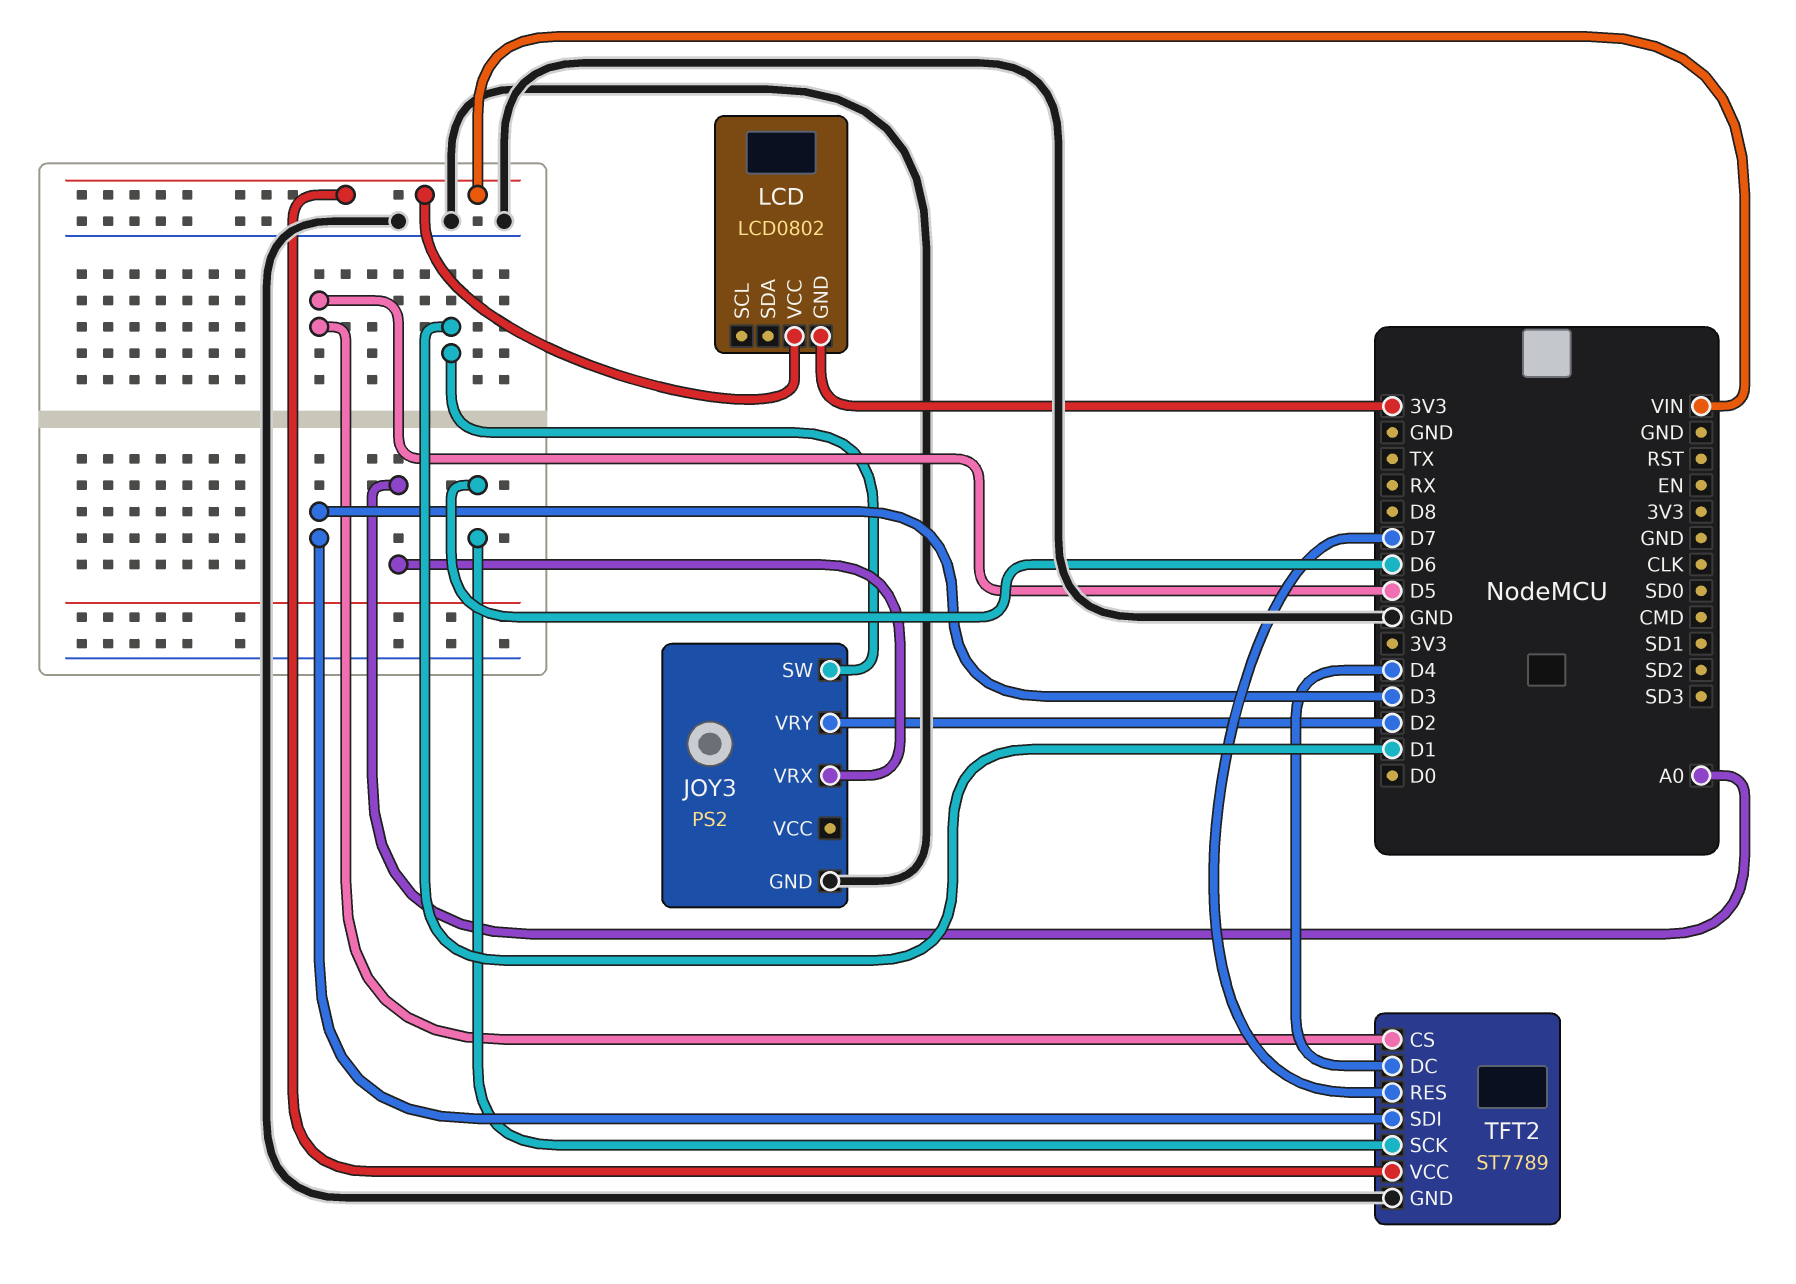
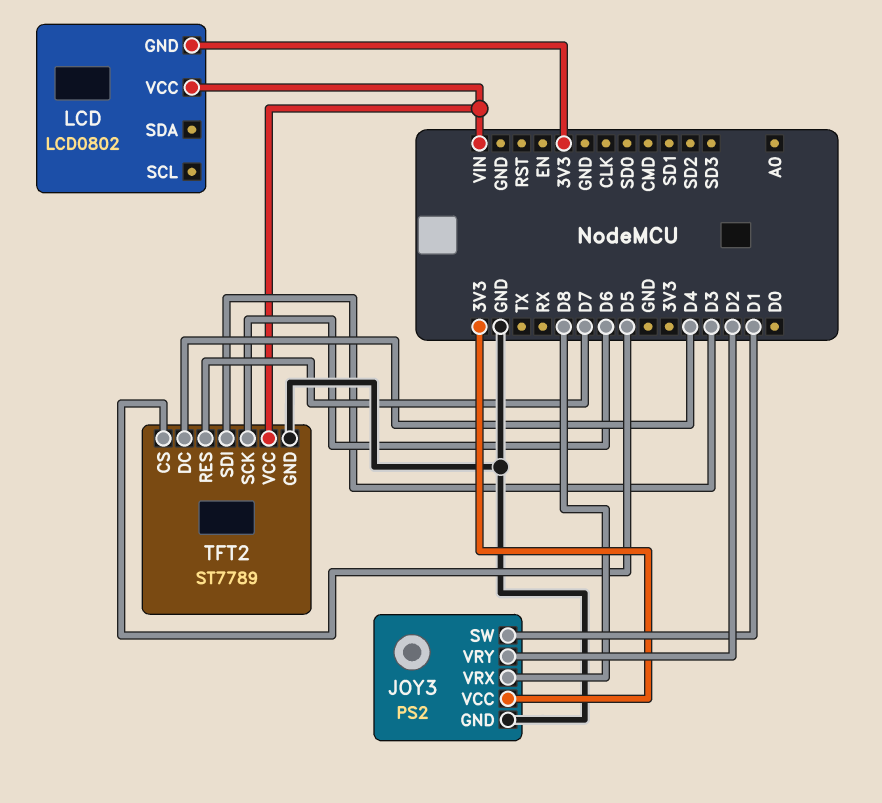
JOY3 pin VCC: none -> 3V3
JOY3 pin VRX: A0 -> D8

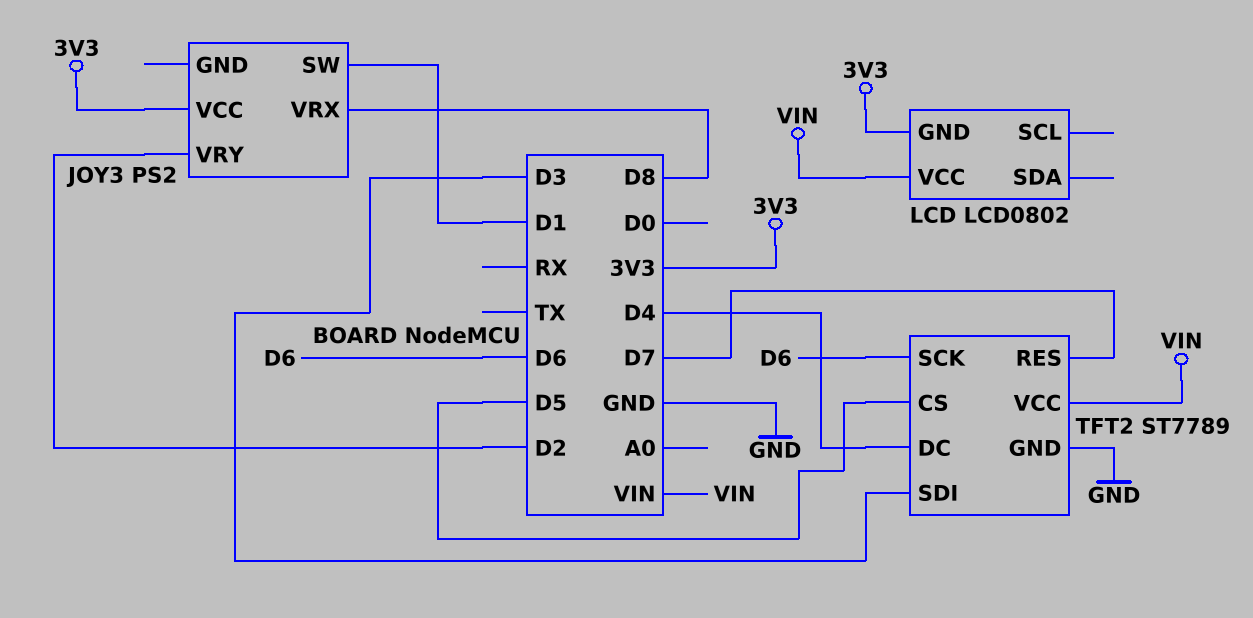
JOY3 pin GND: GND -> none

